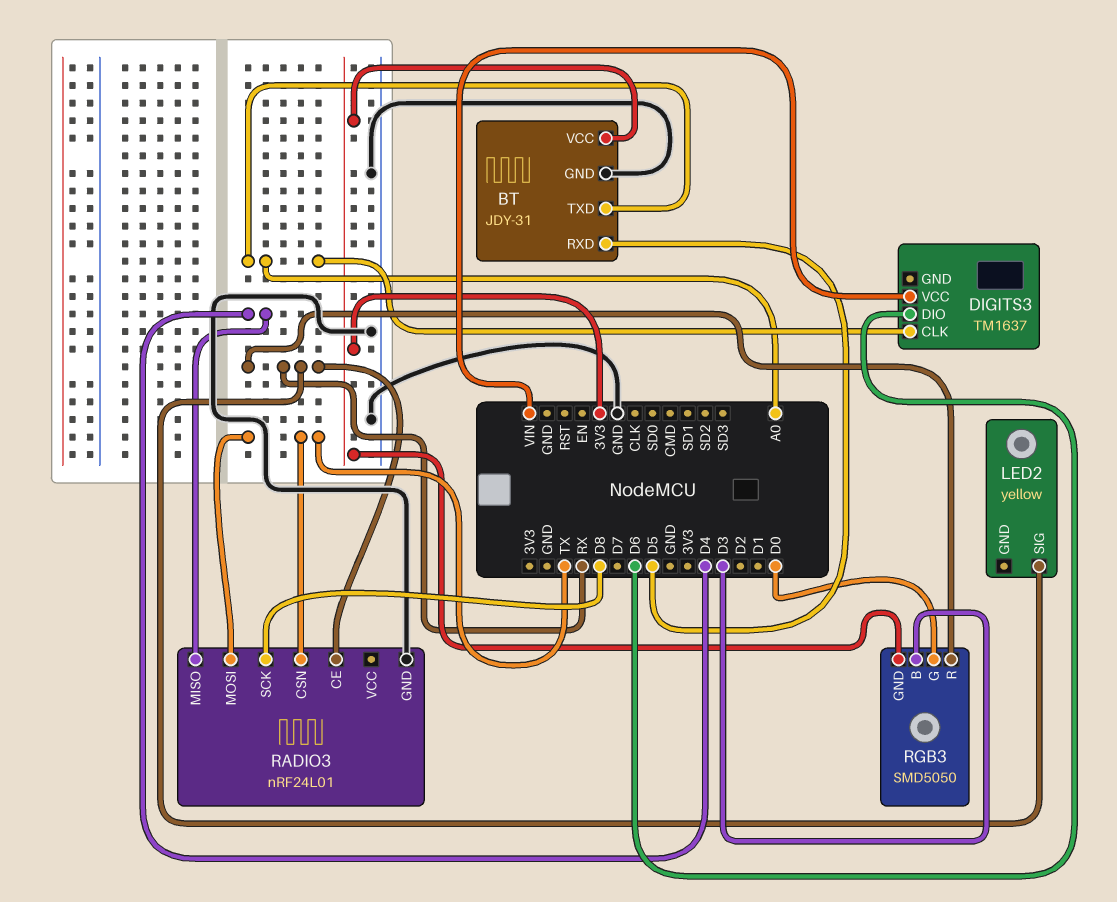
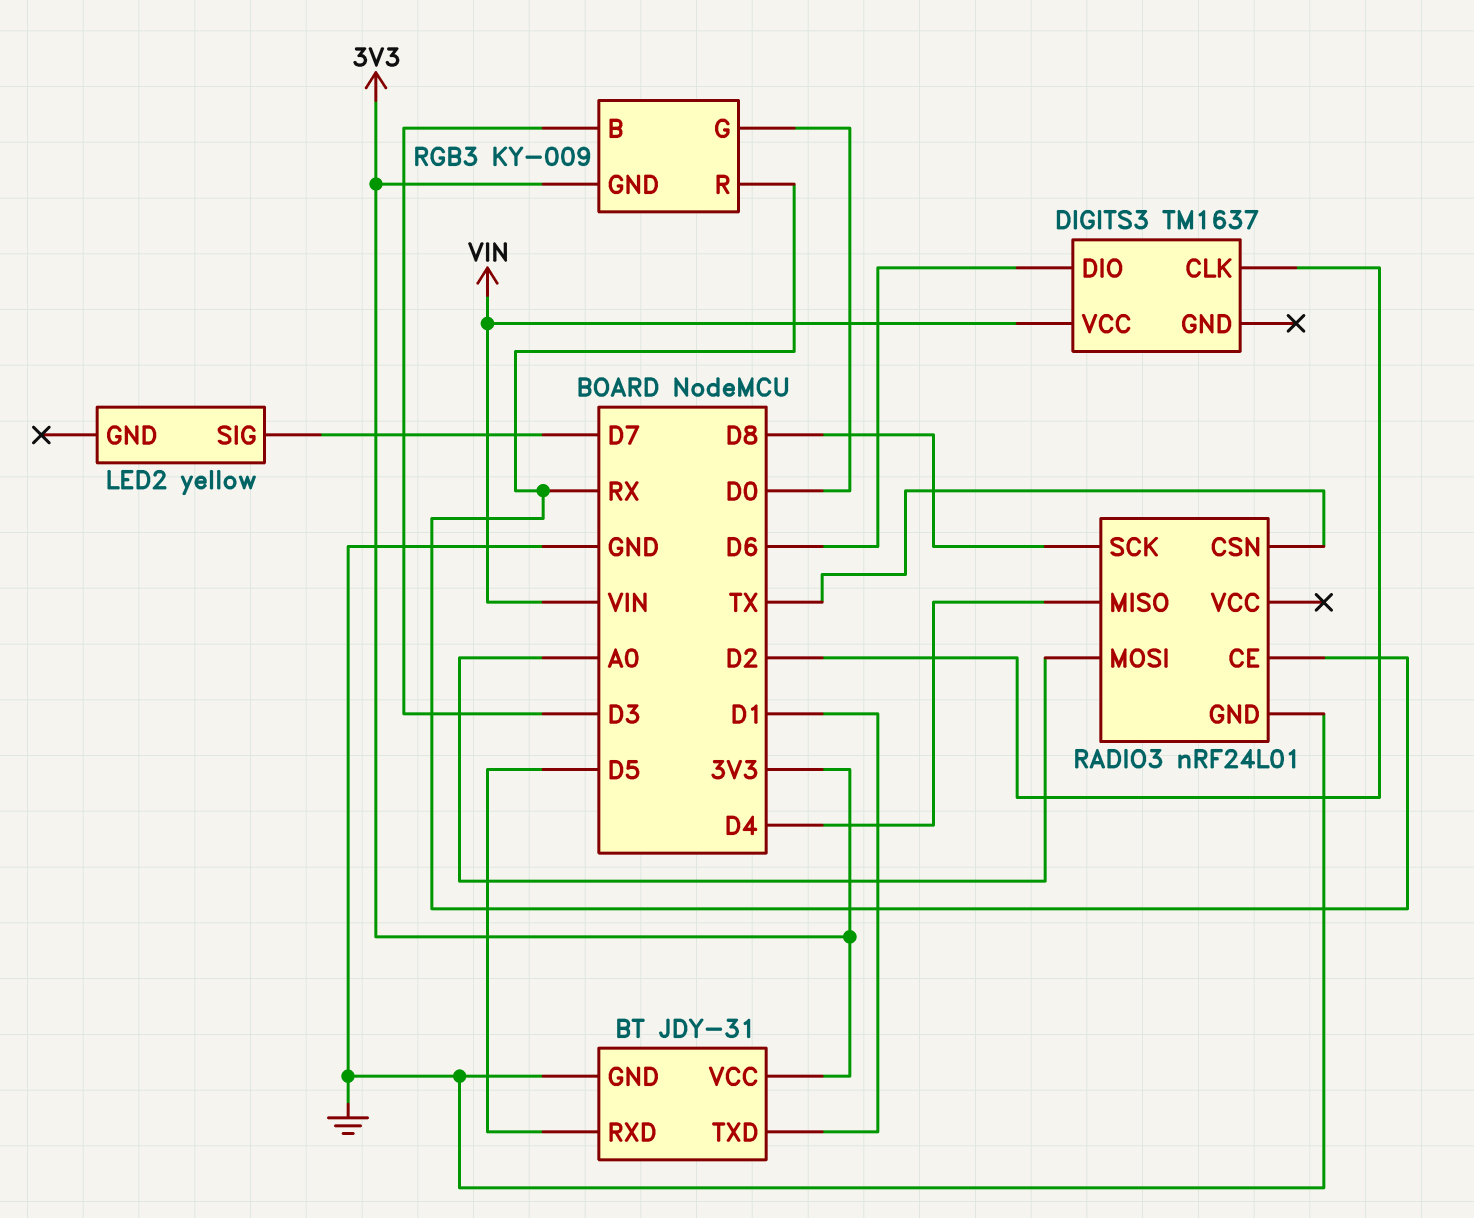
BT pin TXD: A0 -> D1
DIGITS3 pin CLK: A0 -> D2
LED2 pin SIG: RX -> D7
RADIO3 pin MOSI: TX -> A0
RGB3: SMD5050 -> KY-009

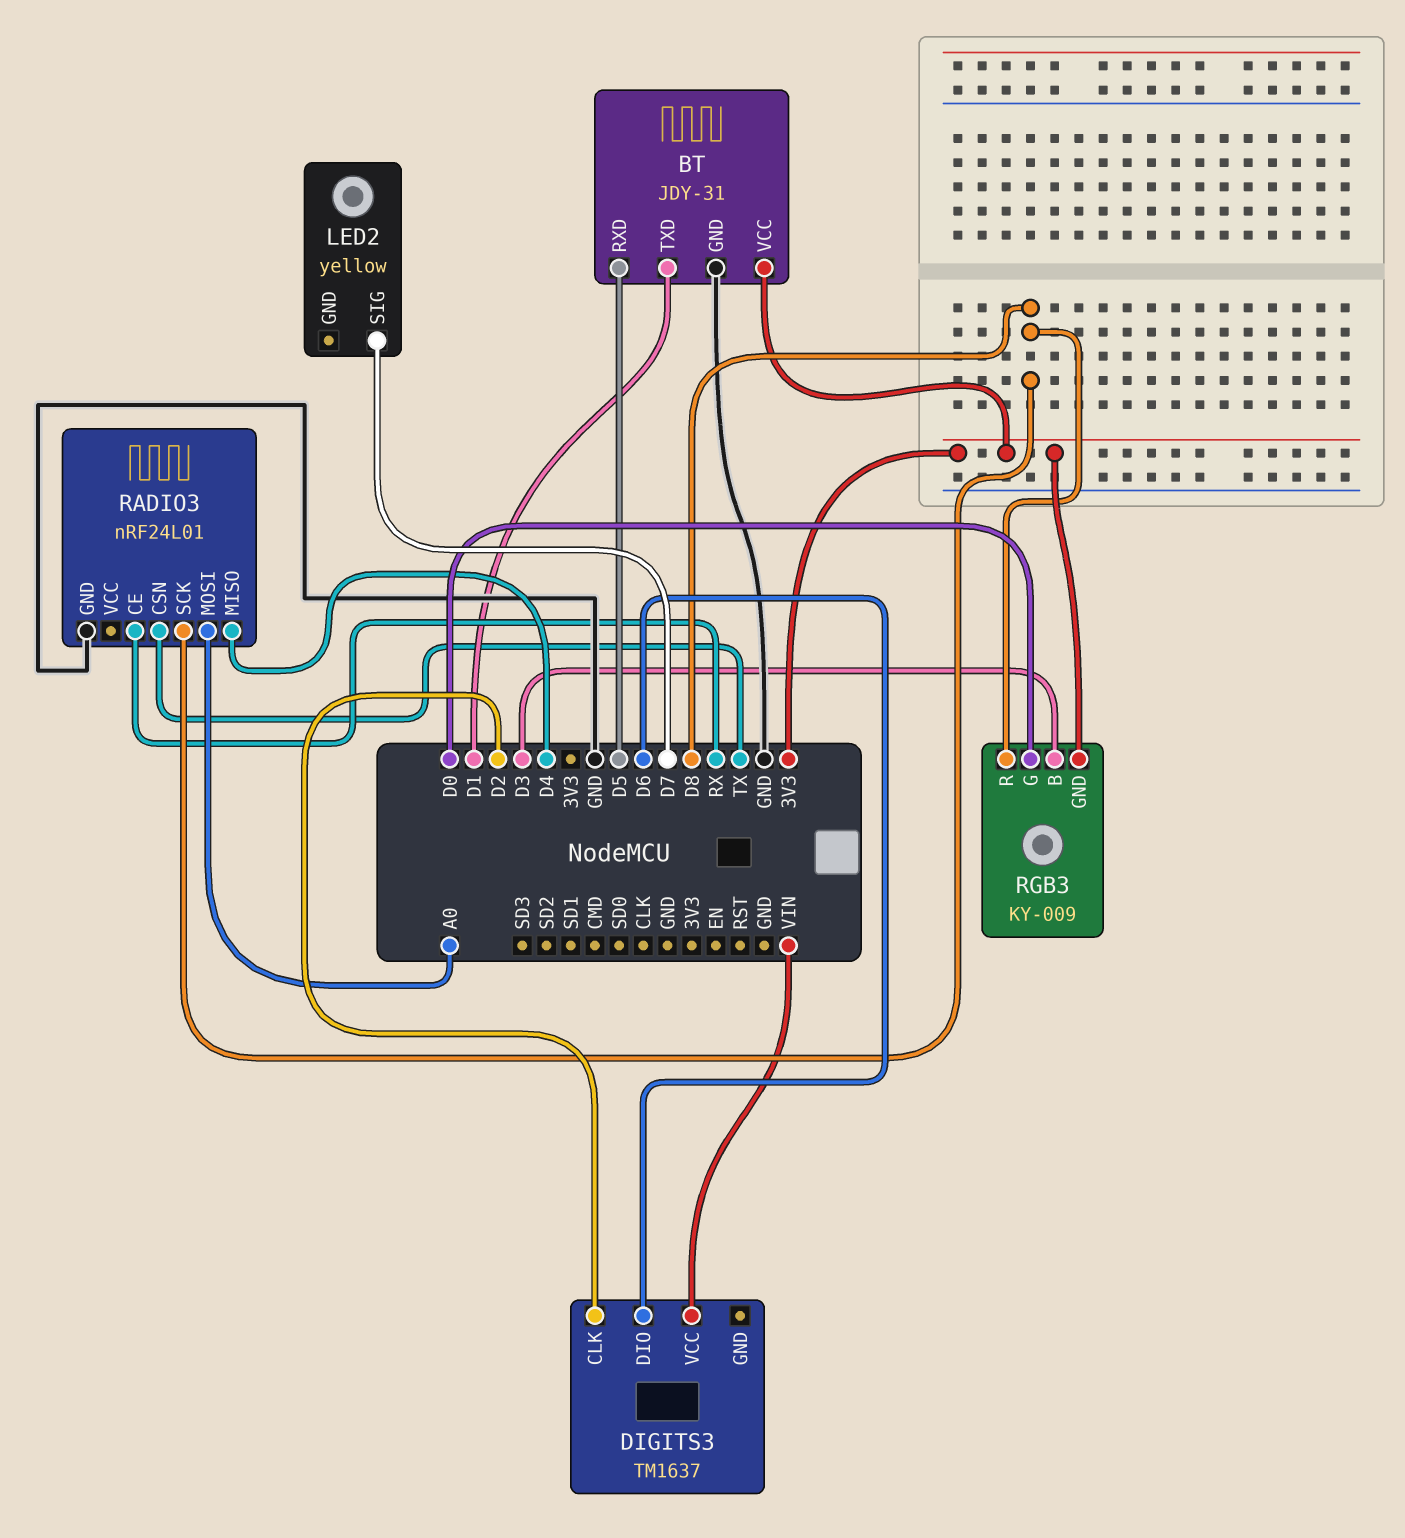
RGB3 pin R: RX -> D8

